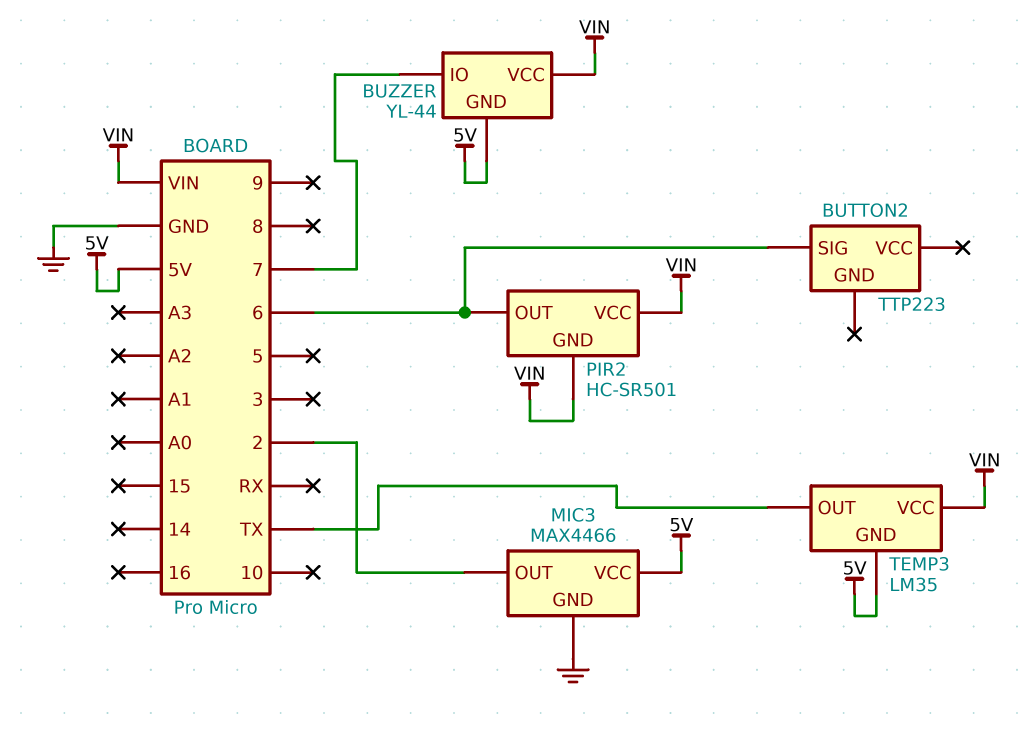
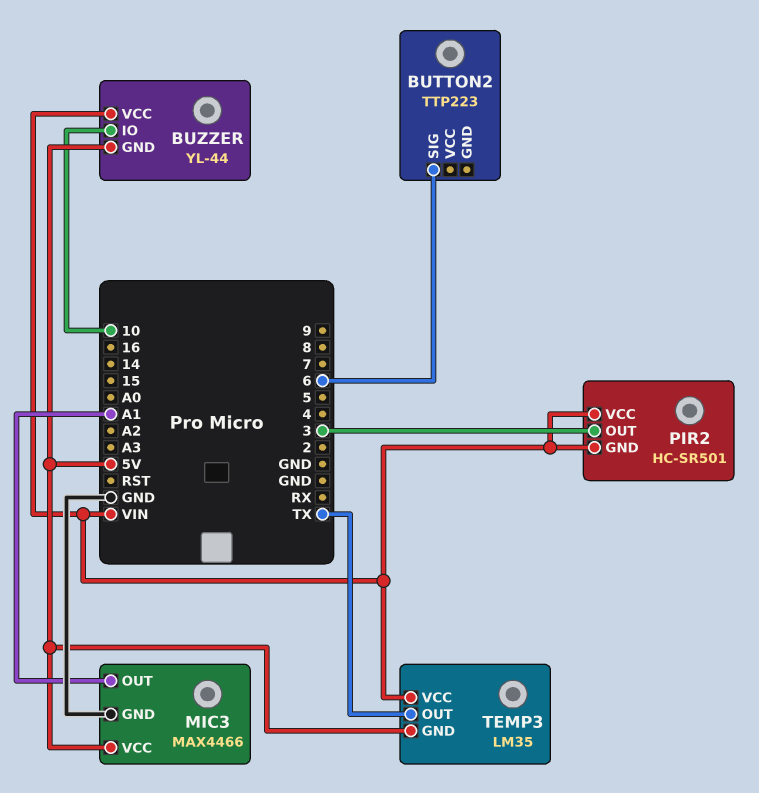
BUZZER pin IO: 7 -> 10
MIC3 pin OUT: 2 -> A1
PIR2 pin OUT: 6 -> 3

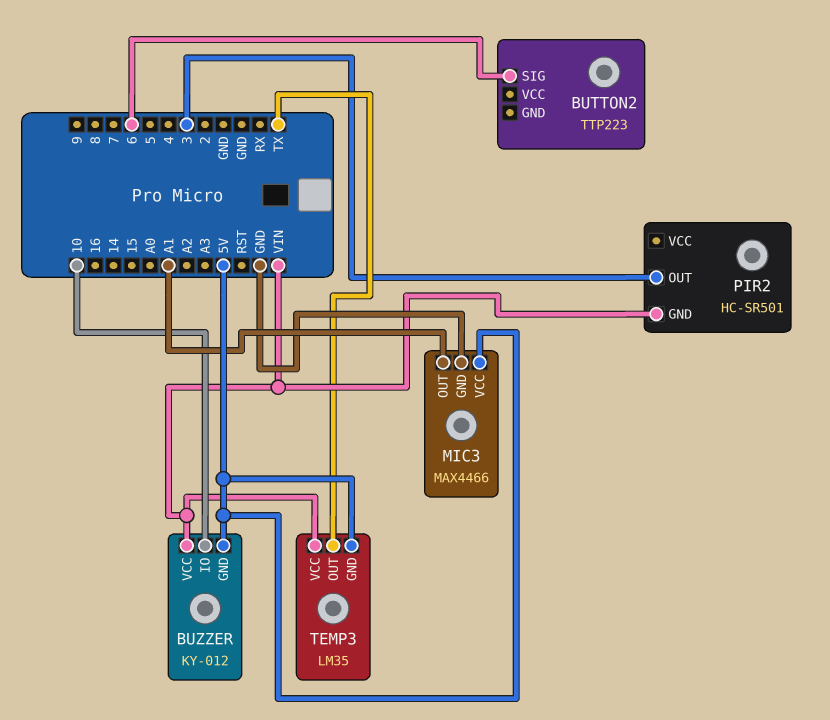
BUZZER: YL-44 -> KY-012
PIR2 pin VCC: VIN -> none

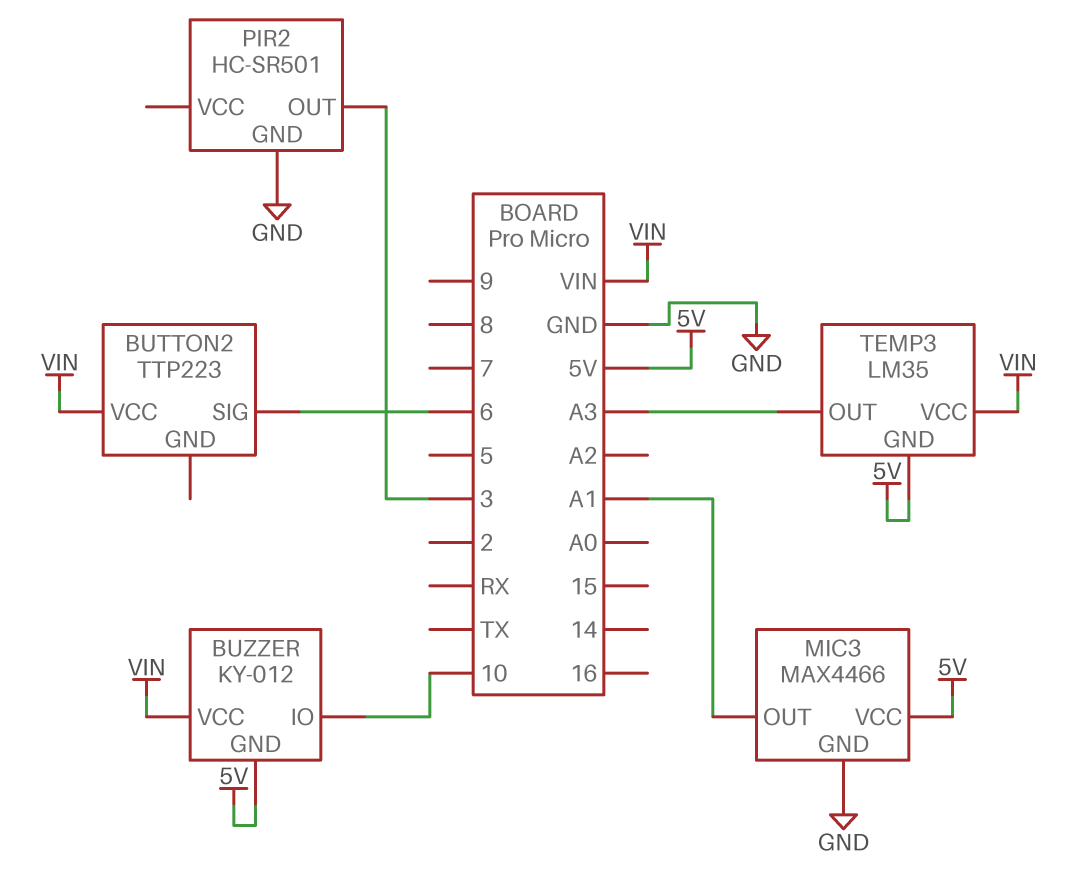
BUTTON2 pin VCC: none -> VIN
PIR2 pin GND: VIN -> GND
TEMP3 pin OUT: TX -> A3

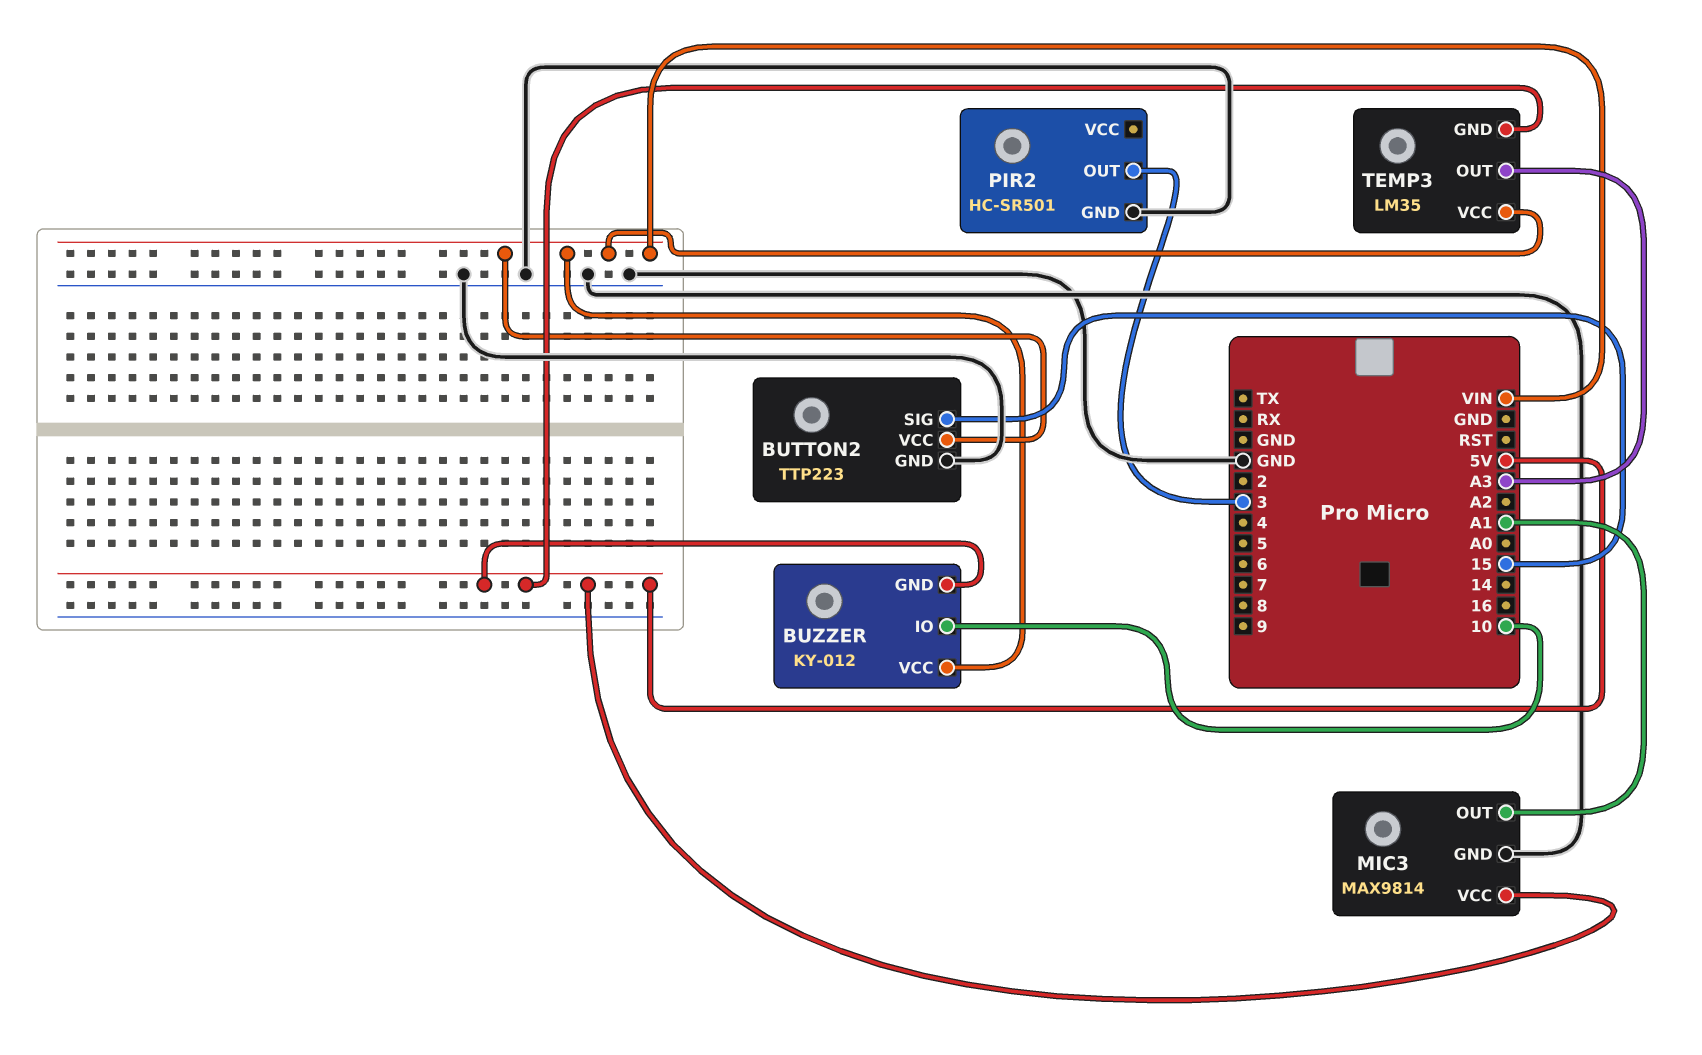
BUTTON2 pin GND: none -> GND
BUTTON2 pin SIG: 6 -> 15
MIC3: MAX4466 -> MAX9814

